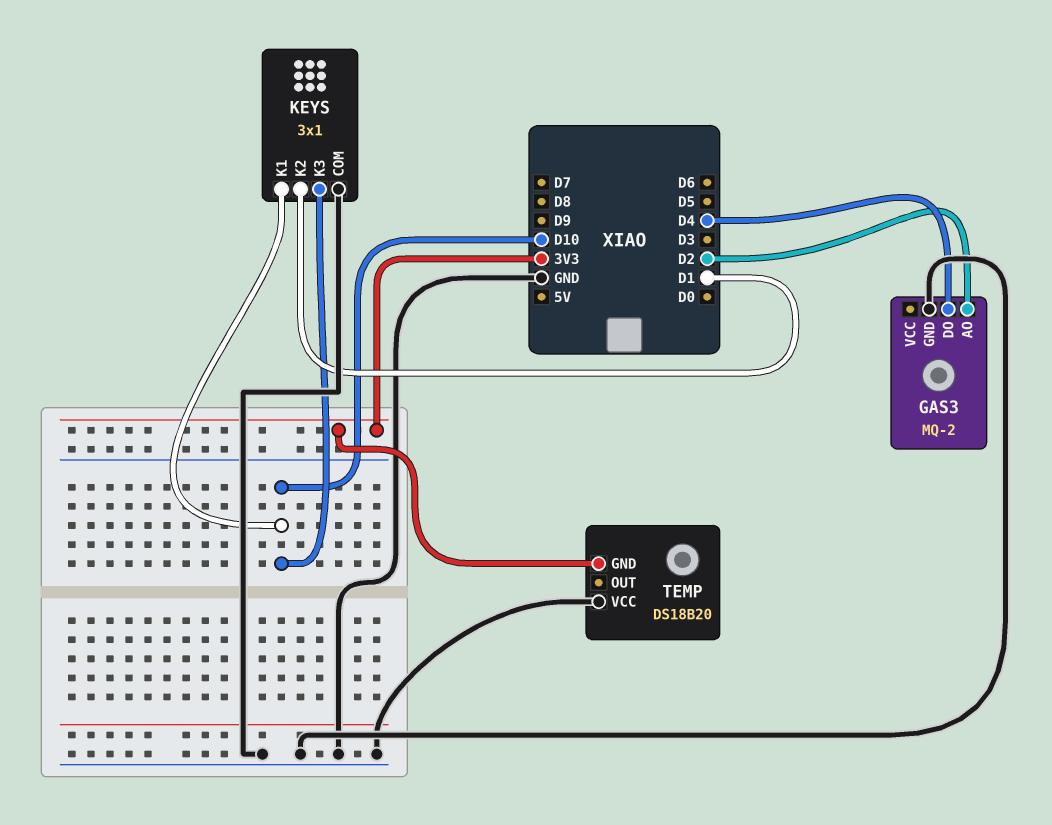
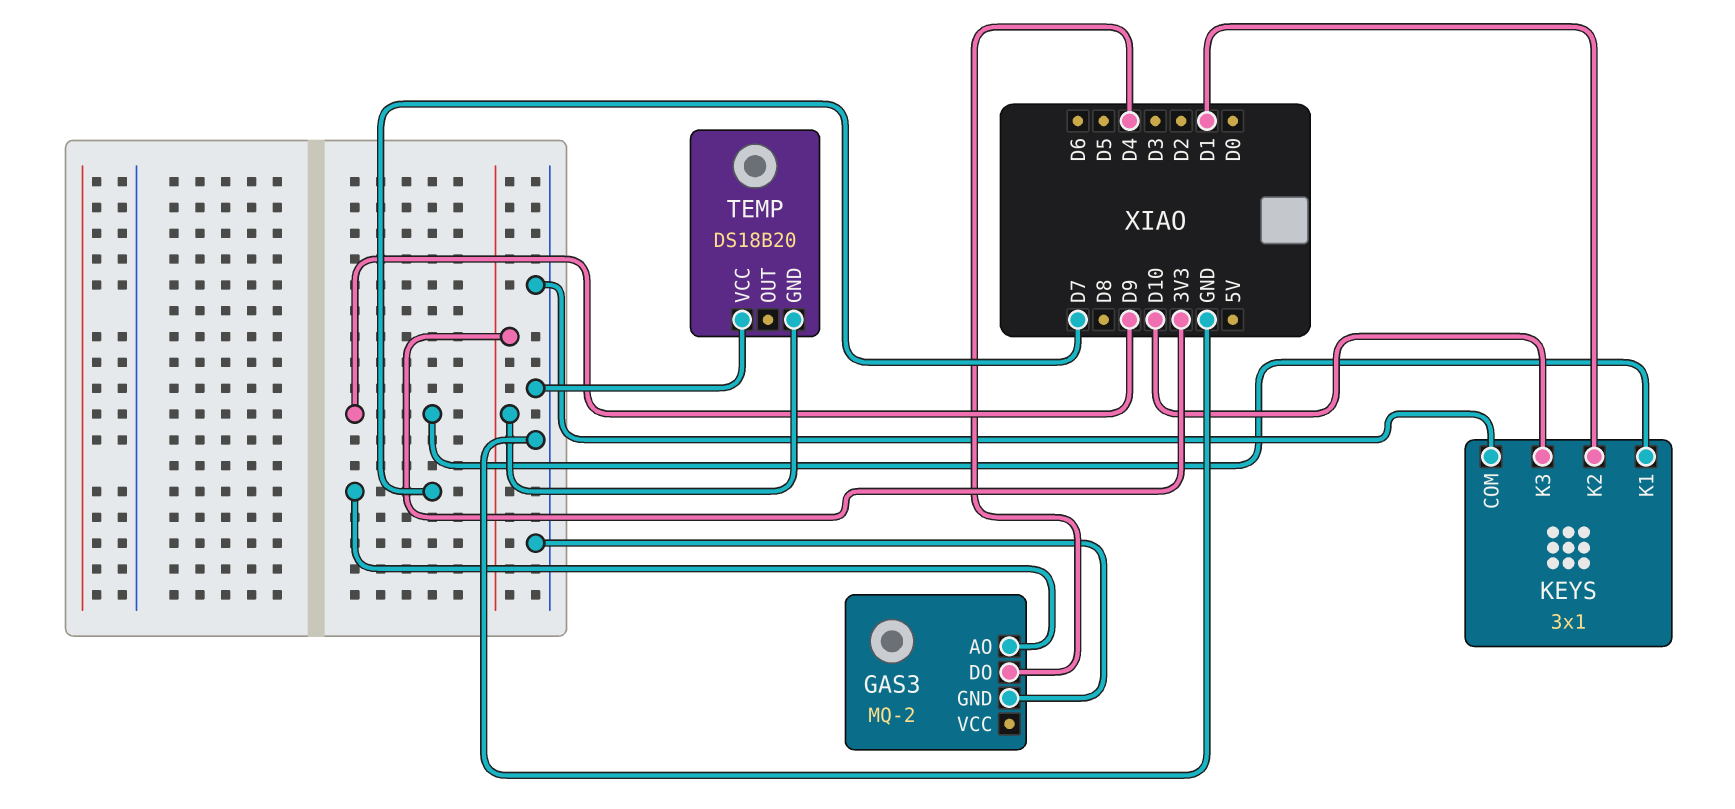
GAS3 pin AO: D2 -> D7
KEYS pin K1: D10 -> D9

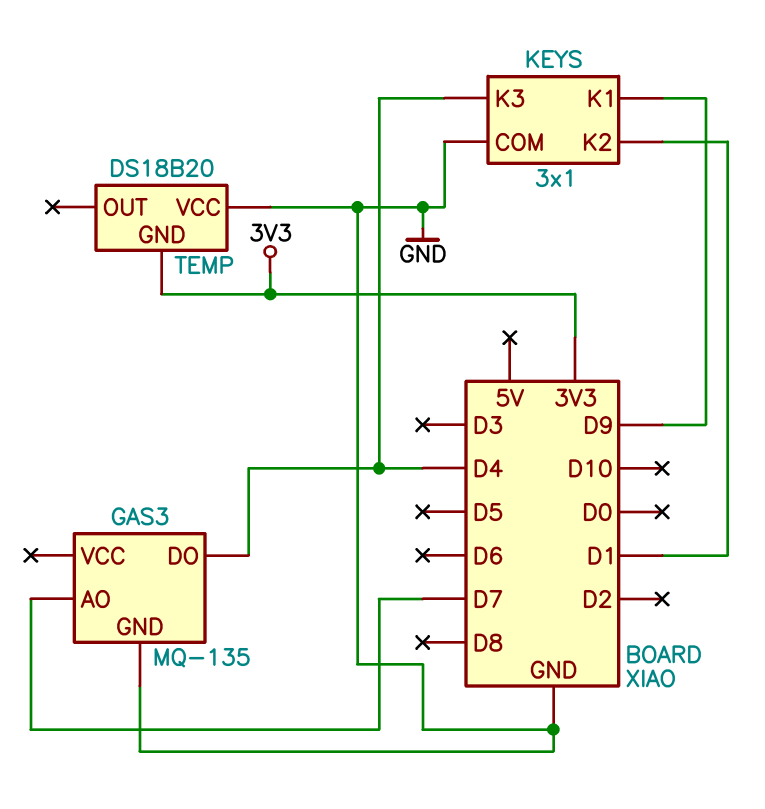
GAS3: MQ-2 -> MQ-135
KEYS pin K3: D10 -> D4

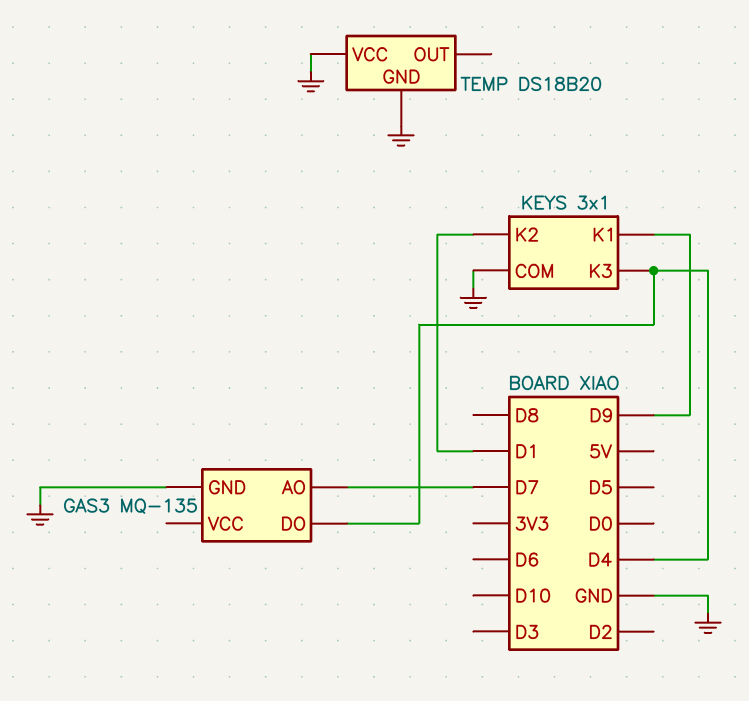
TEMP pin GND: 3V3 -> GND

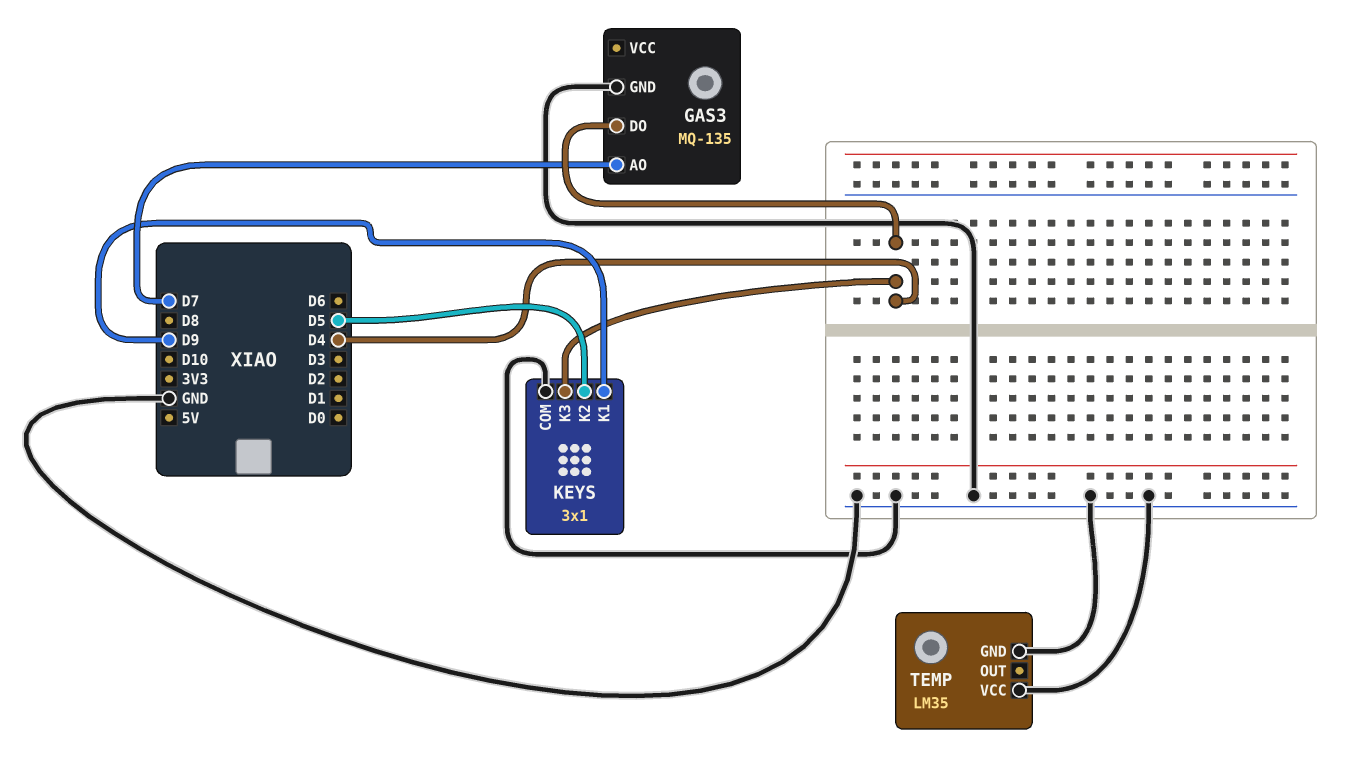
KEYS pin K2: D1 -> D5
TEMP: DS18B20 -> LM35

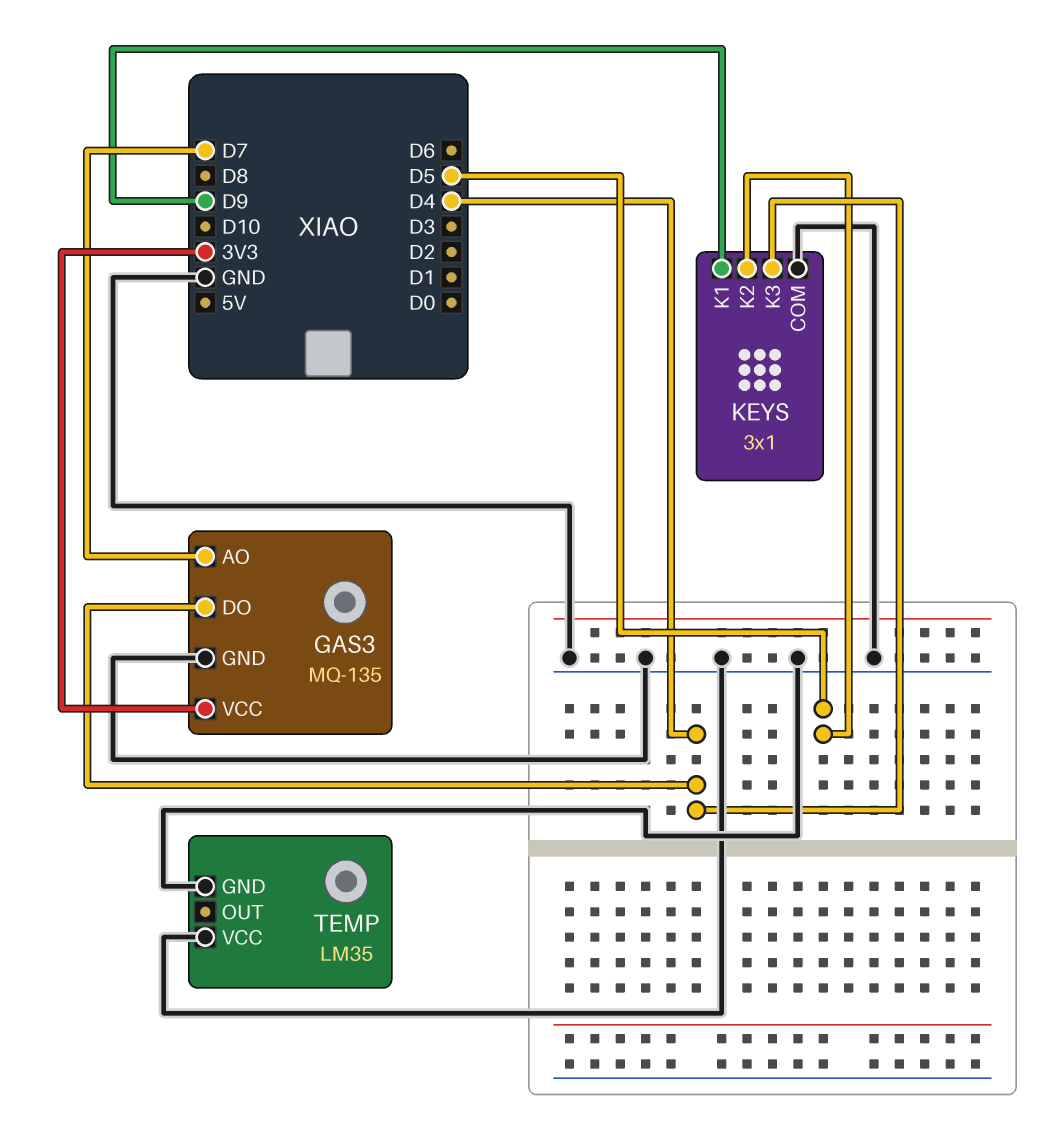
GAS3 pin VCC: none -> 3V3

